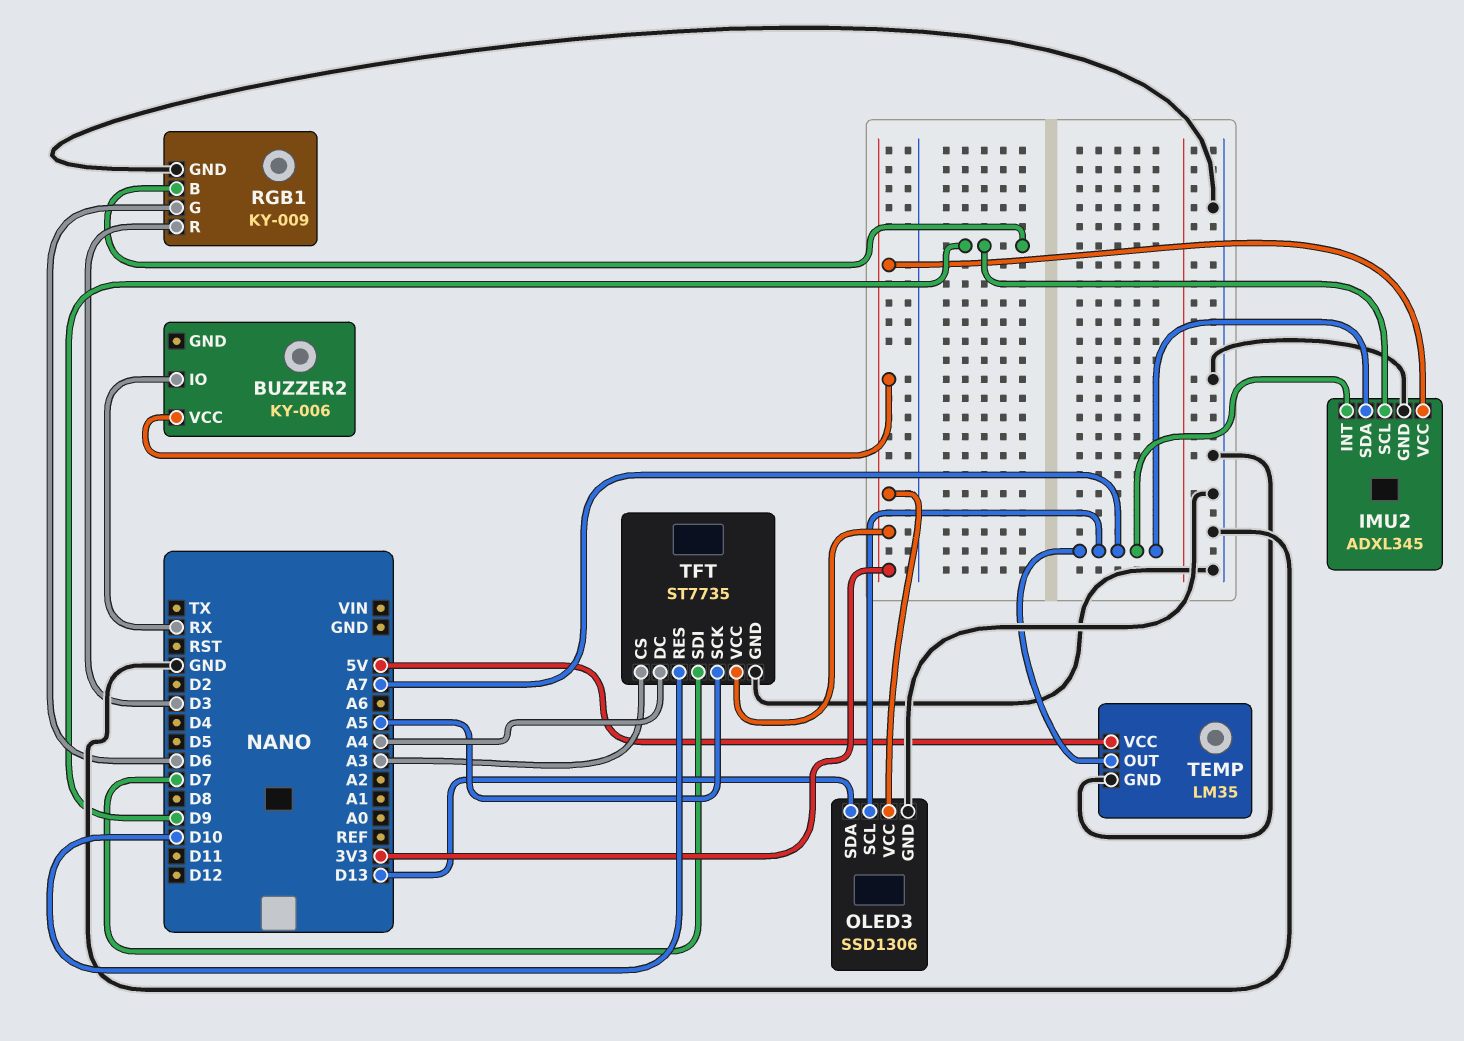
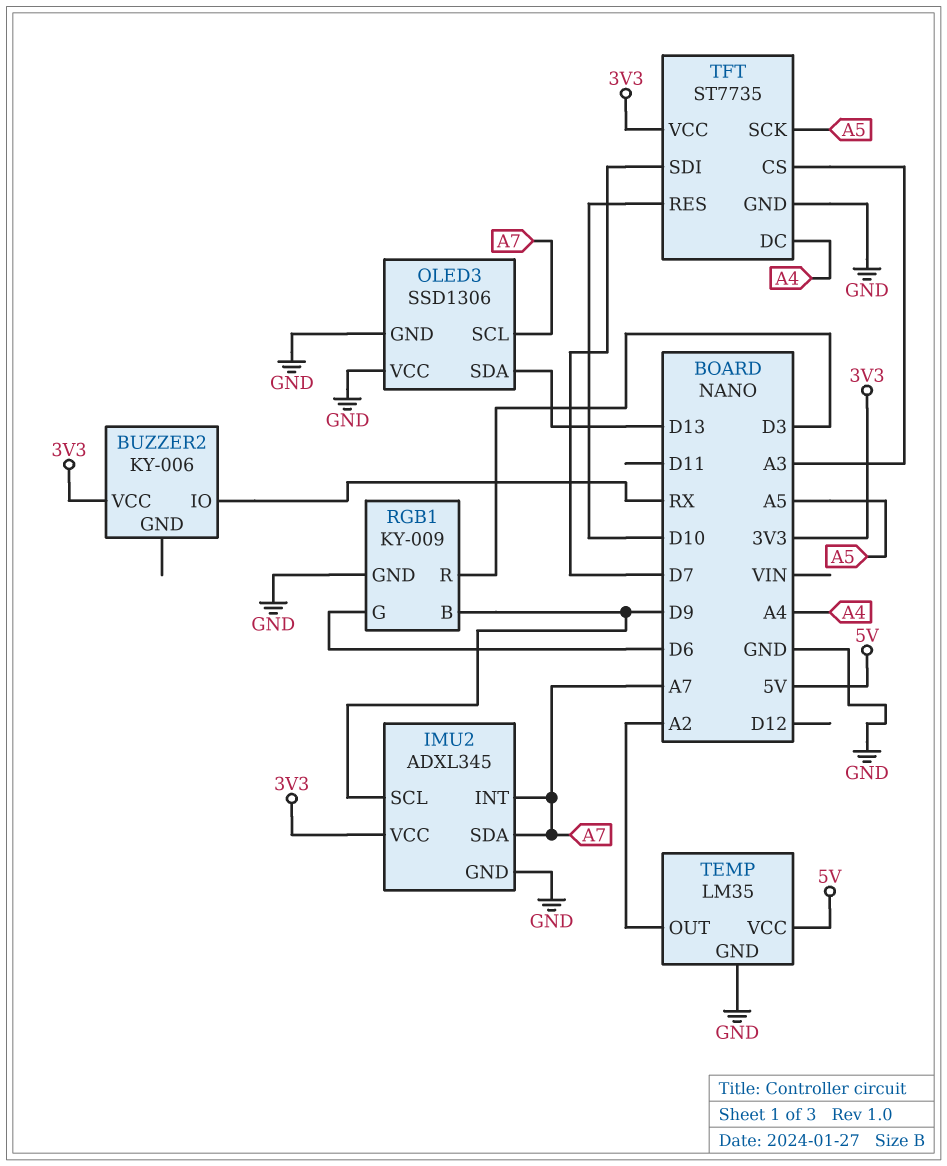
OLED3 pin VCC: 3V3 -> GND
TEMP pin OUT: A7 -> A2

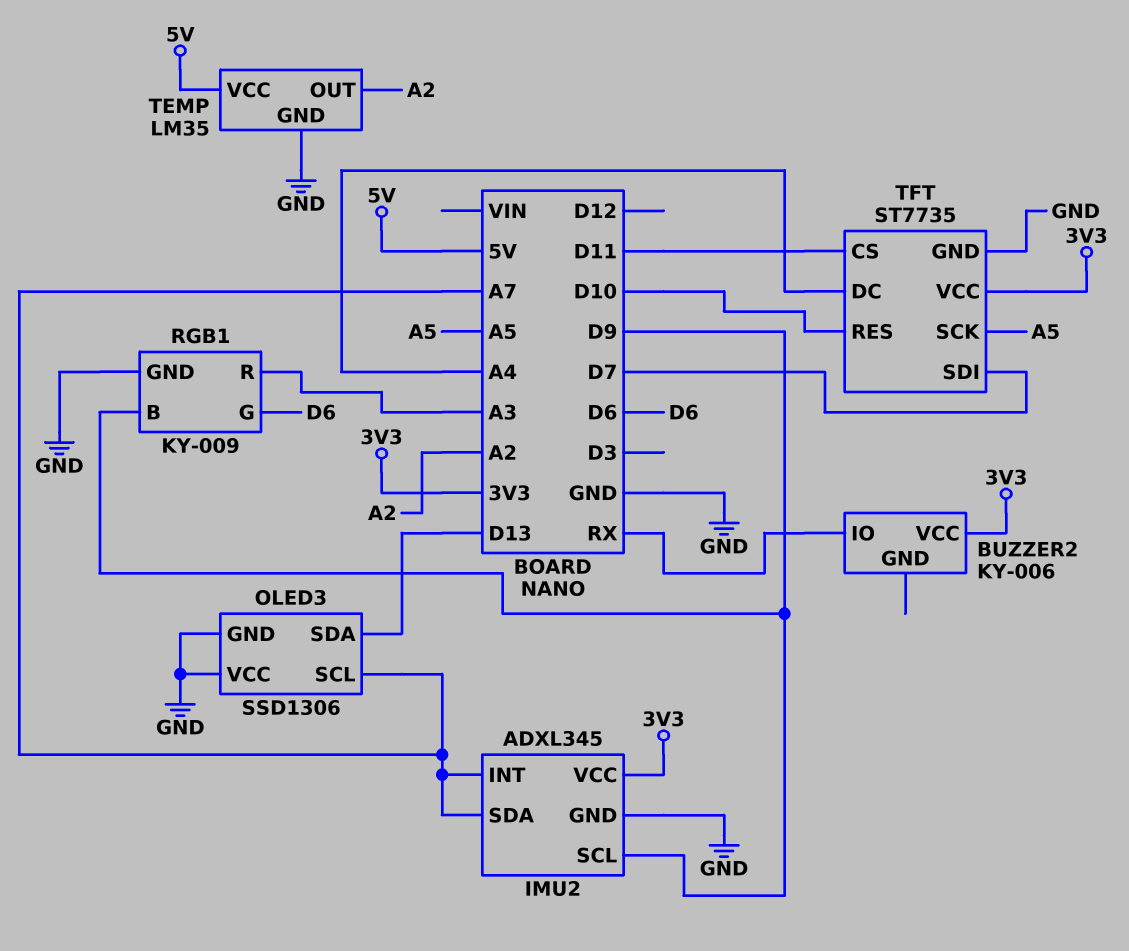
RGB1 pin R: D3 -> A3
TFT pin CS: A3 -> D11

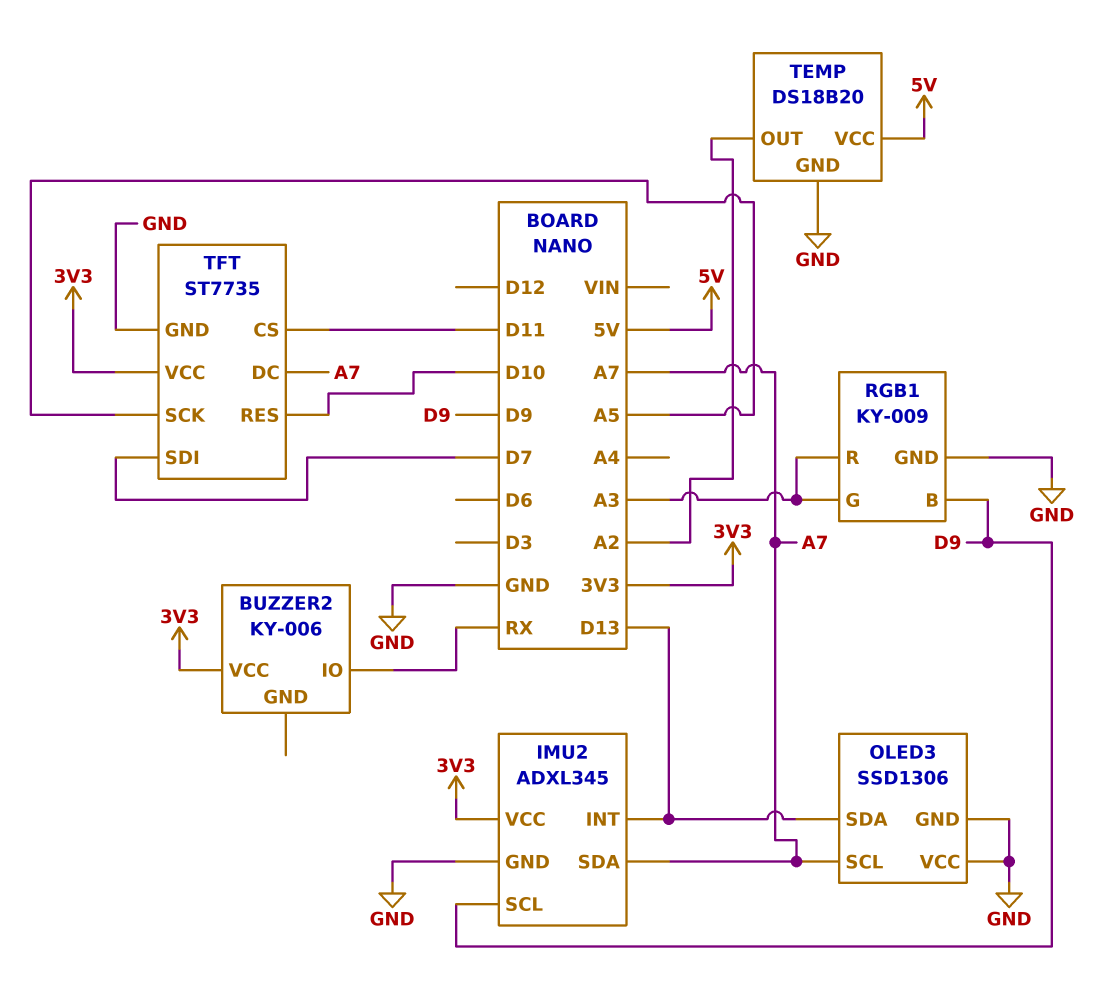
IMU2 pin INT: A7 -> D13
RGB1 pin G: D6 -> A3
TEMP: LM35 -> DS18B20
TFT pin DC: A4 -> A7

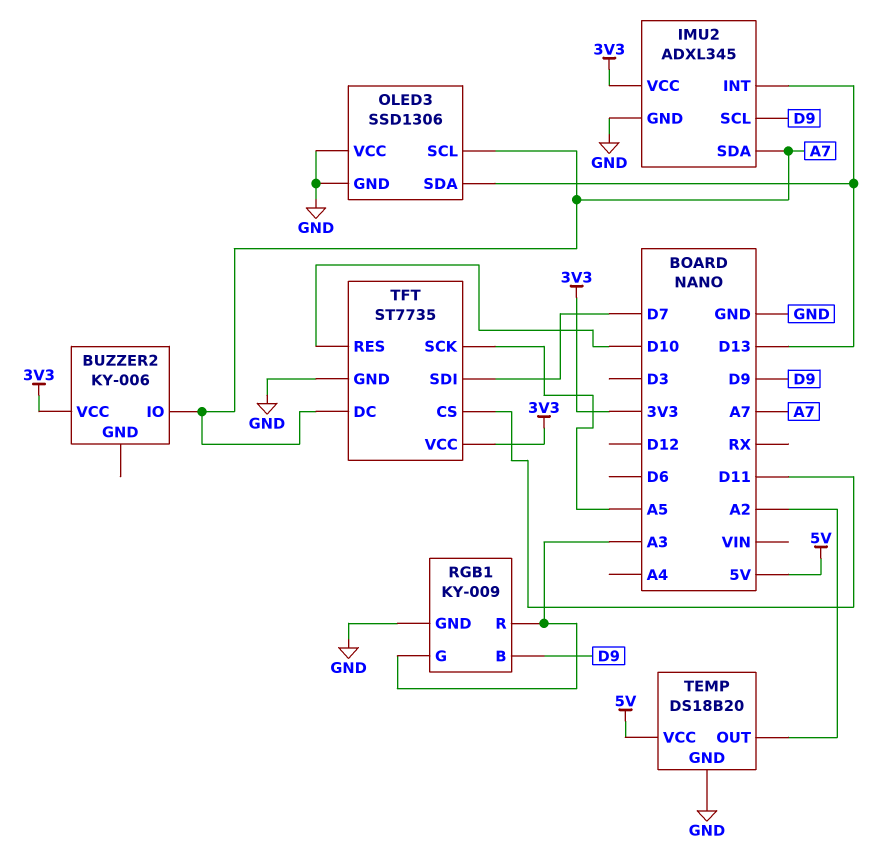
BUZZER2 pin IO: RX -> A7

